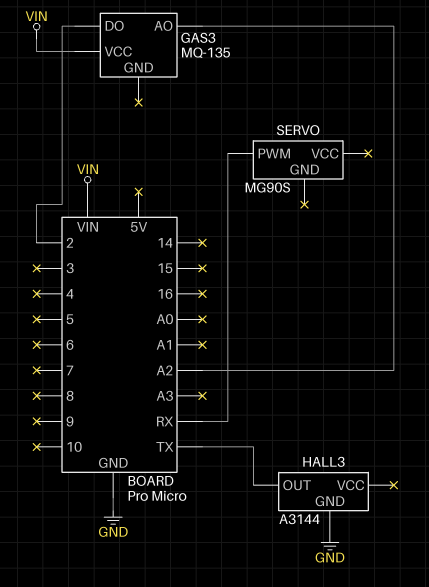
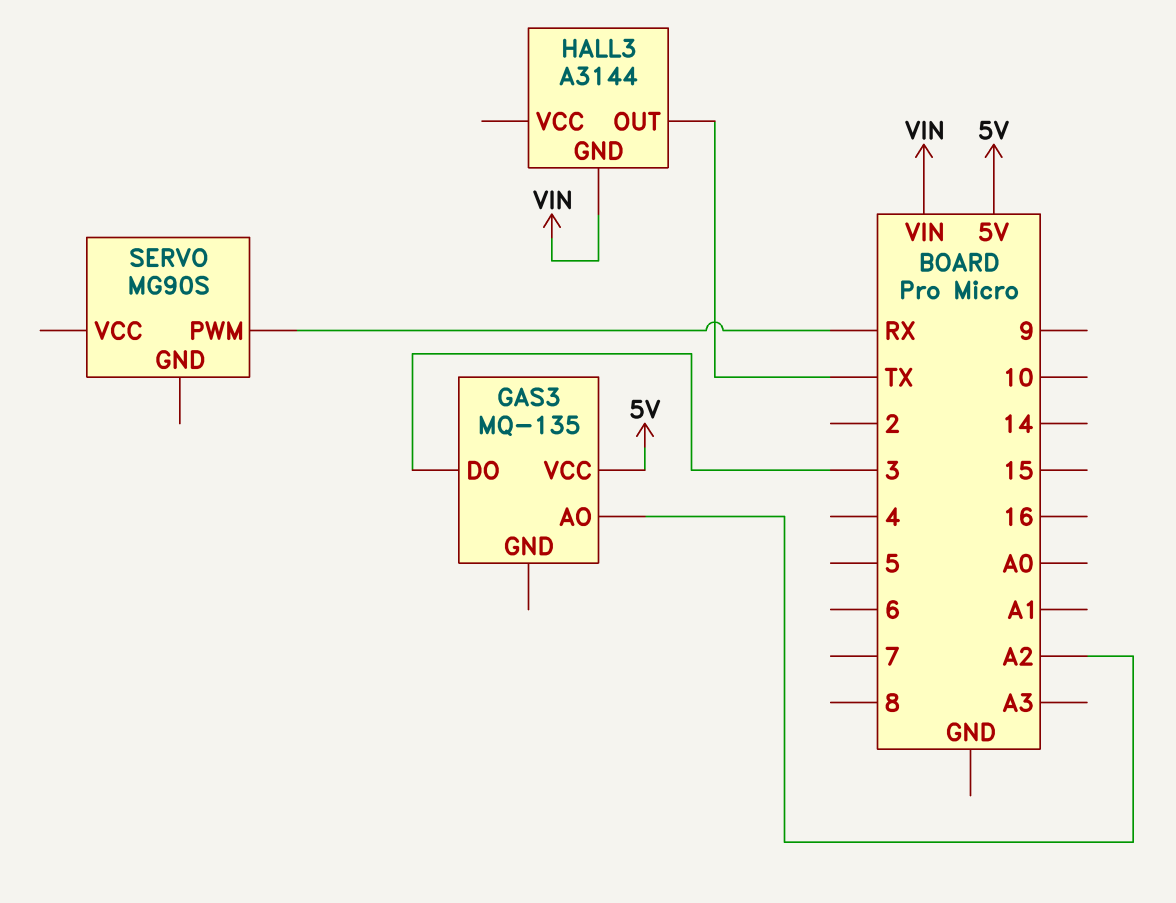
GAS3 pin DO: 2 -> 3
GAS3 pin VCC: VIN -> 5V
HALL3 pin GND: GND -> VIN

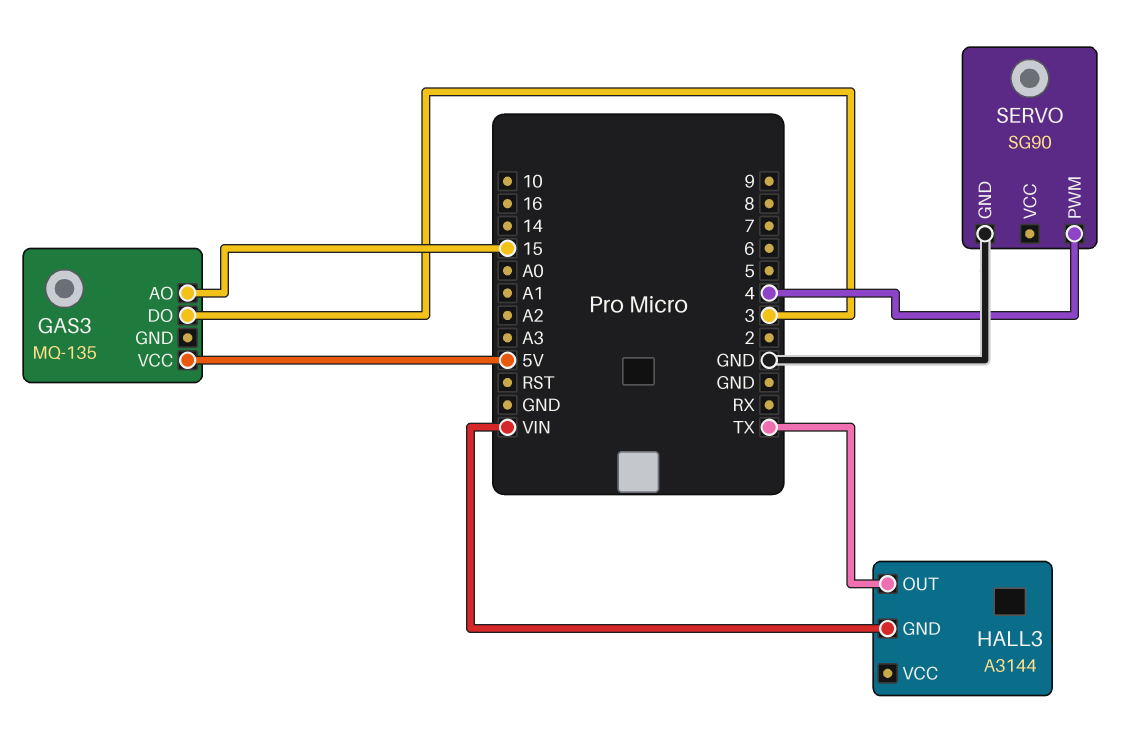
GAS3 pin AO: A2 -> 15
SERVO: MG90S -> SG90
SERVO pin GND: none -> GND
SERVO pin PWM: RX -> 4

